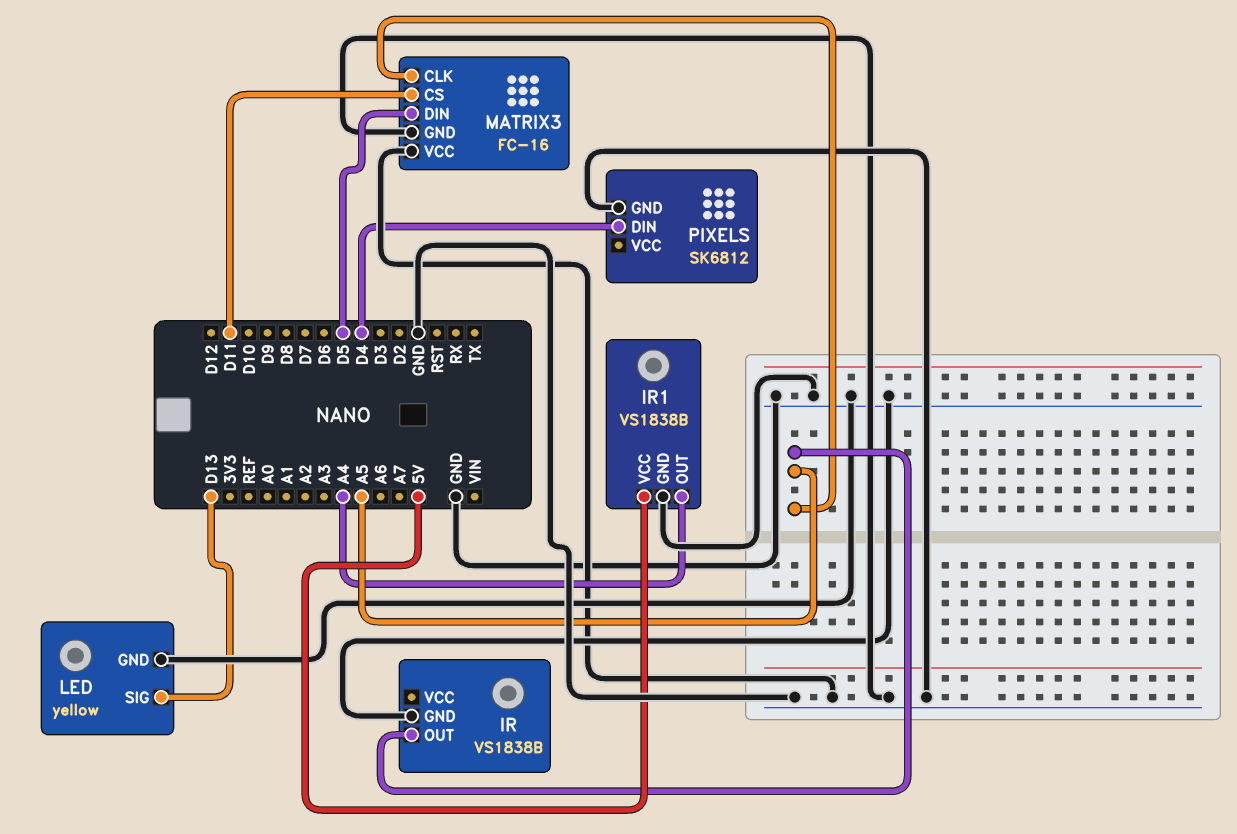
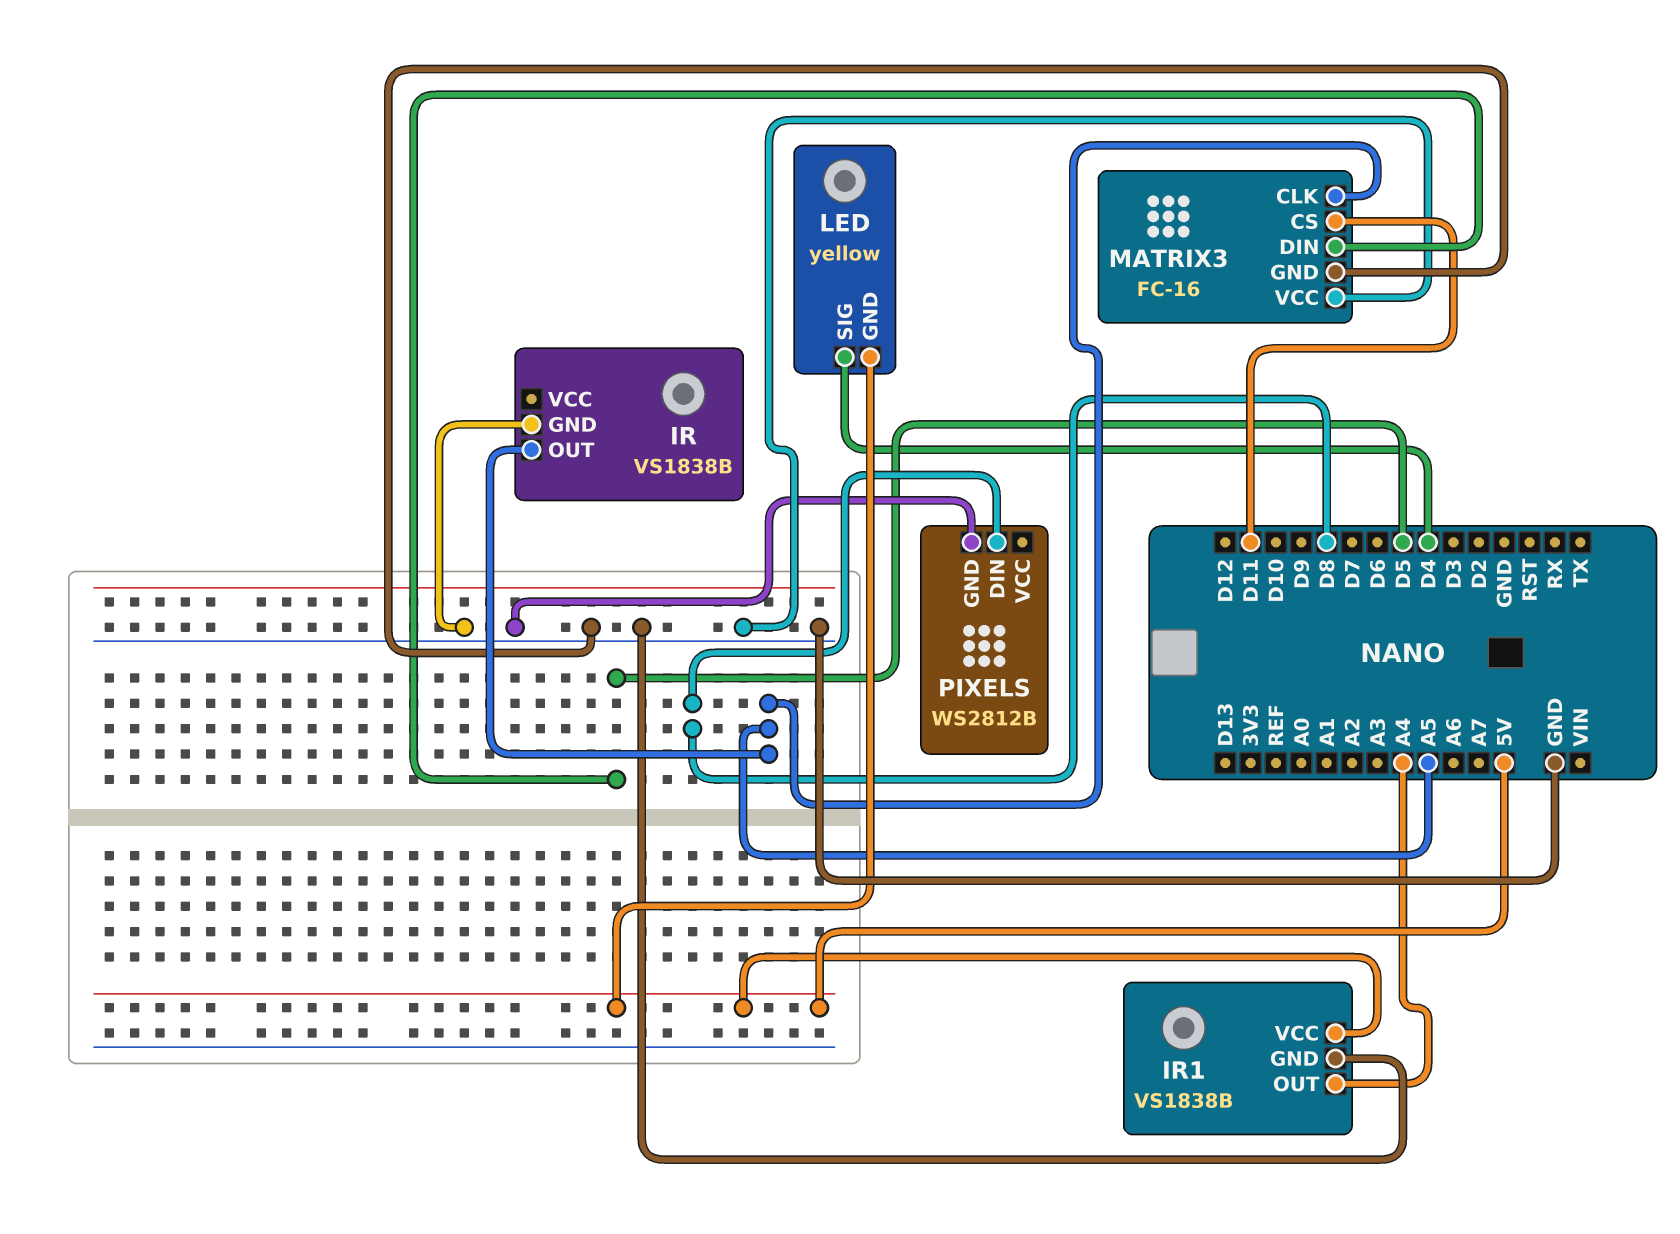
LED pin GND: GND -> 5V
LED pin SIG: D13 -> D4
PIXELS: SK6812 -> WS2812B
PIXELS pin DIN: D4 -> D8

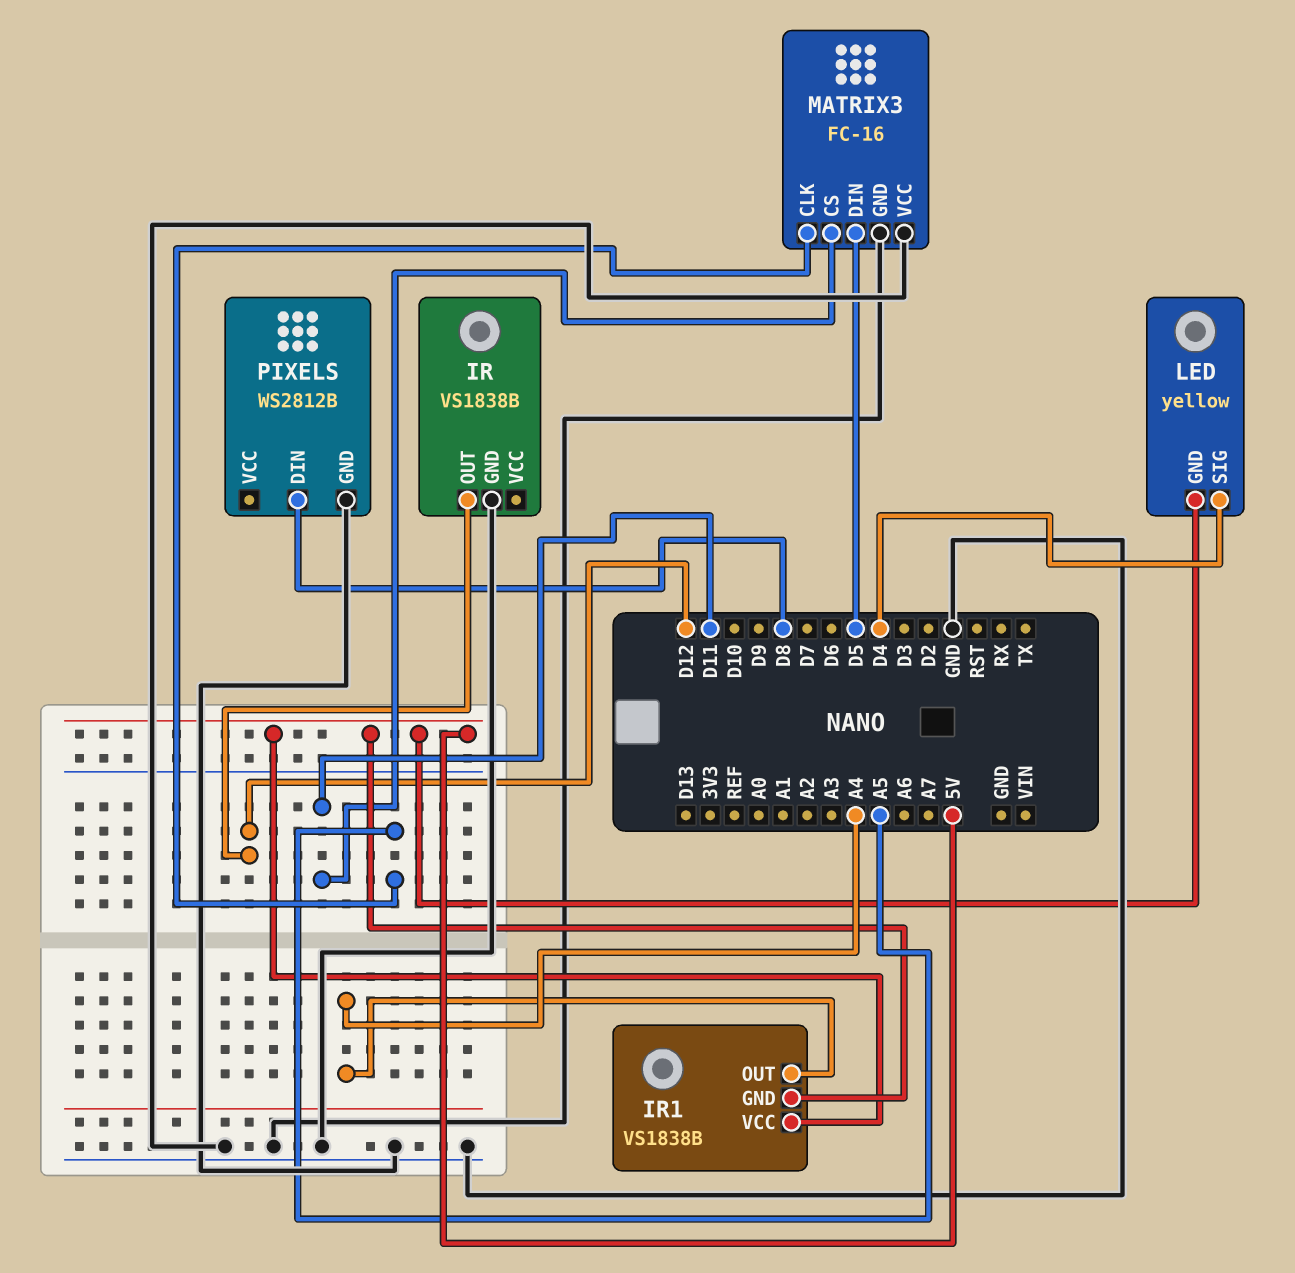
IR pin OUT: A5 -> D12
IR1 pin GND: GND -> 5V

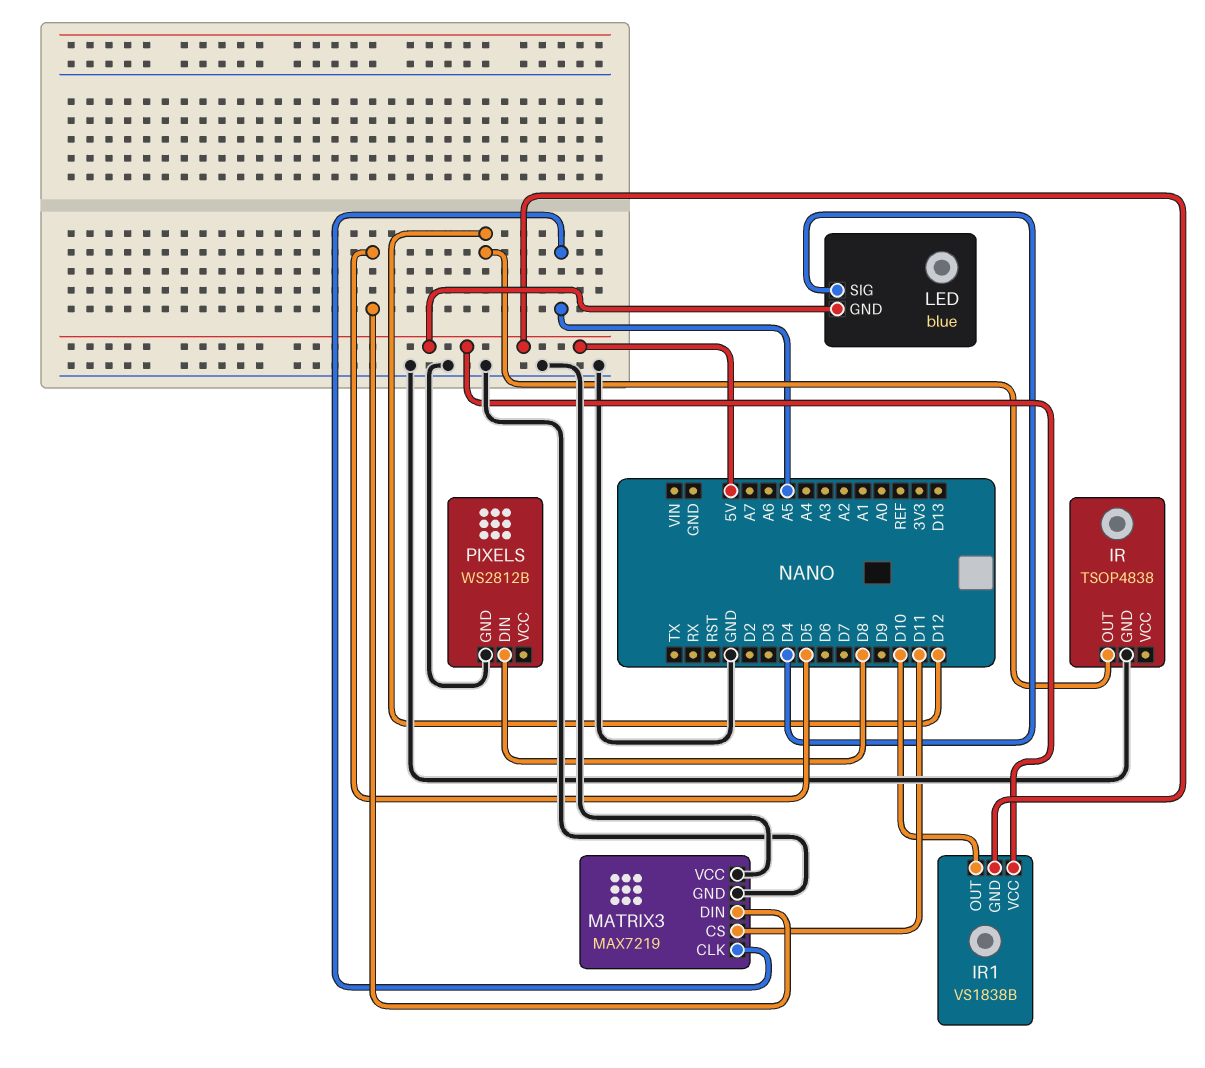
IR: VS1838B -> TSOP4838
IR1 pin OUT: A4 -> D10
LED: yellow -> blue
MATRIX3: FC-16 -> MAX7219

